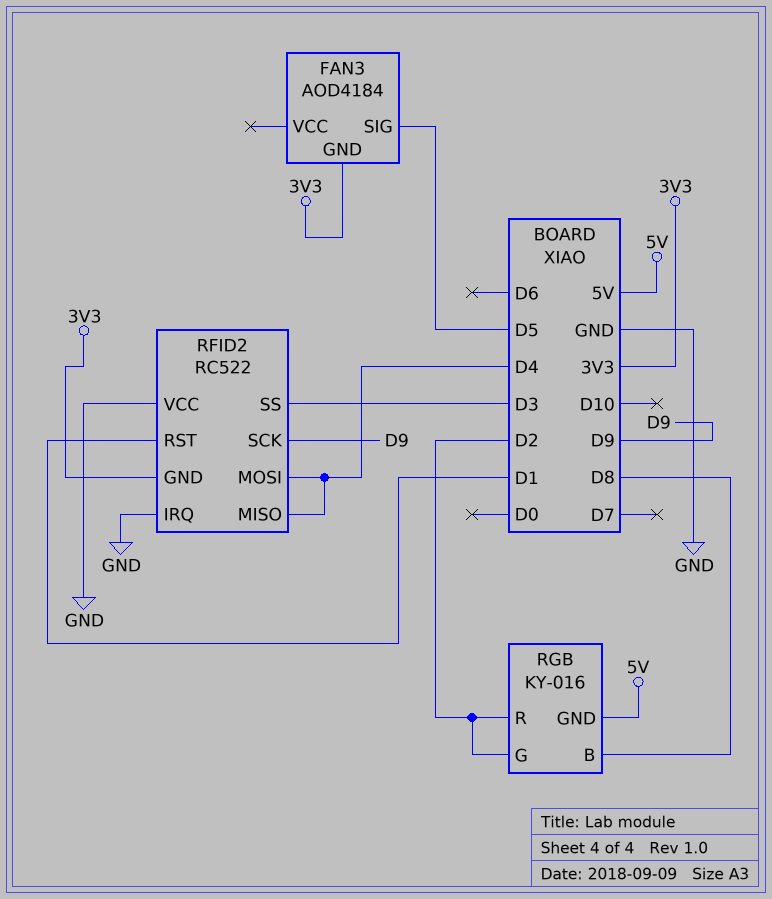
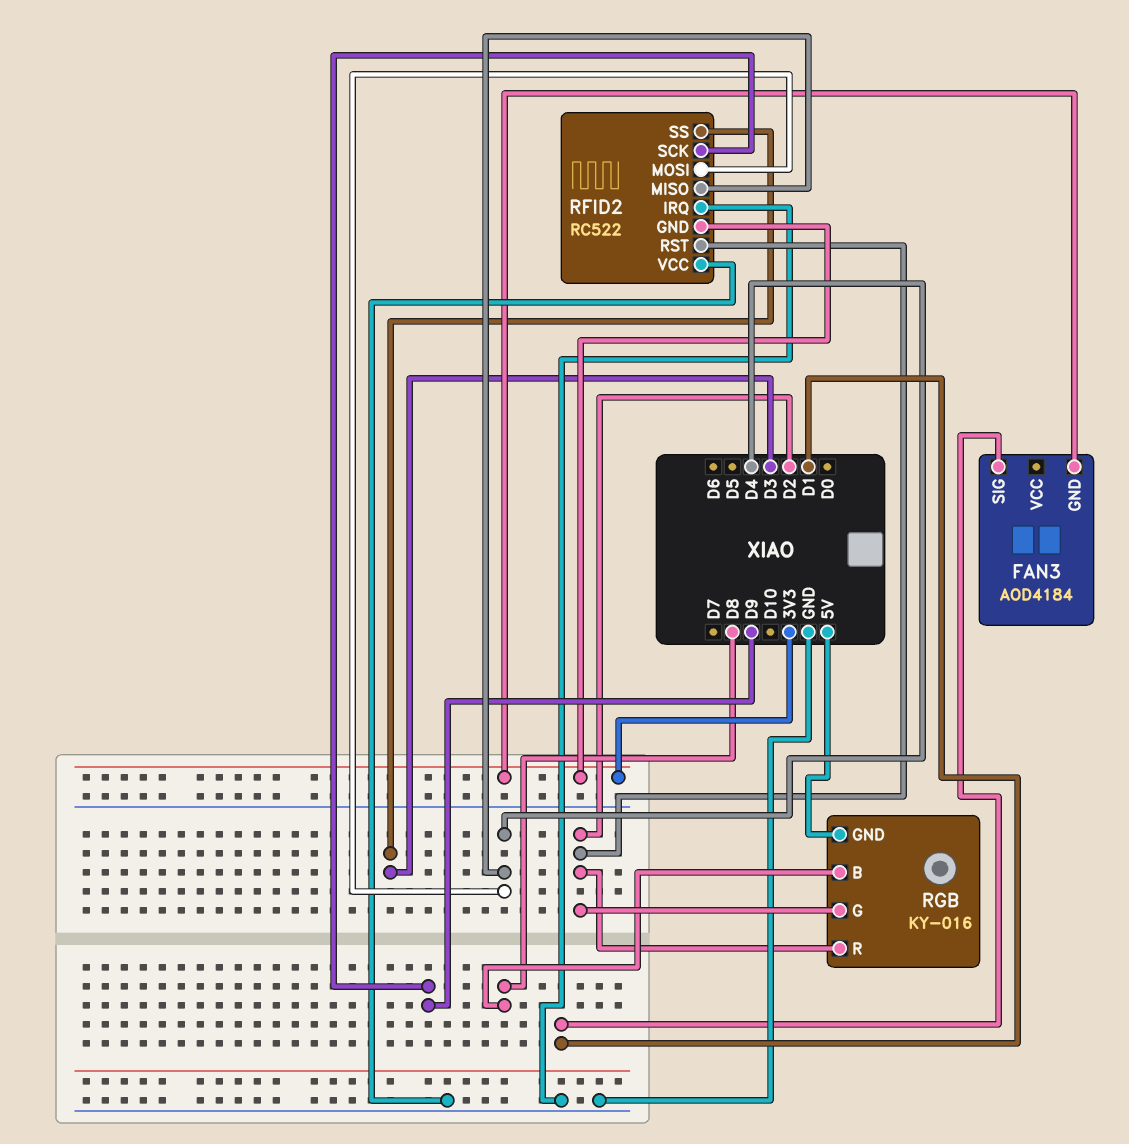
FAN3 pin SIG: D5 -> D1
RFID2 pin RST: D1 -> D2

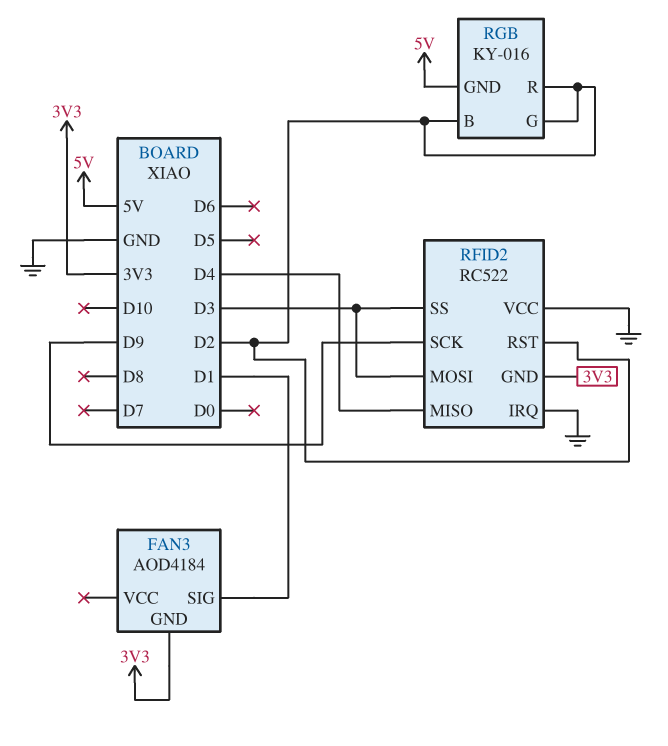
RFID2 pin MOSI: D4 -> D3
RGB pin B: D8 -> D2

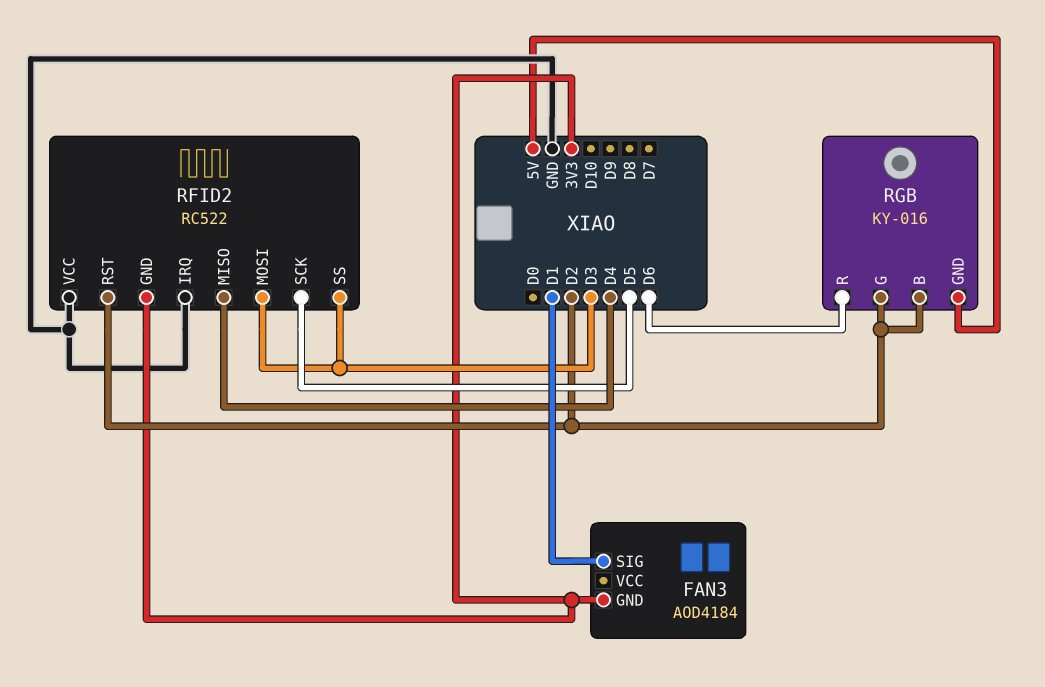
RFID2 pin SCK: D9 -> D5
RGB pin R: D2 -> D6

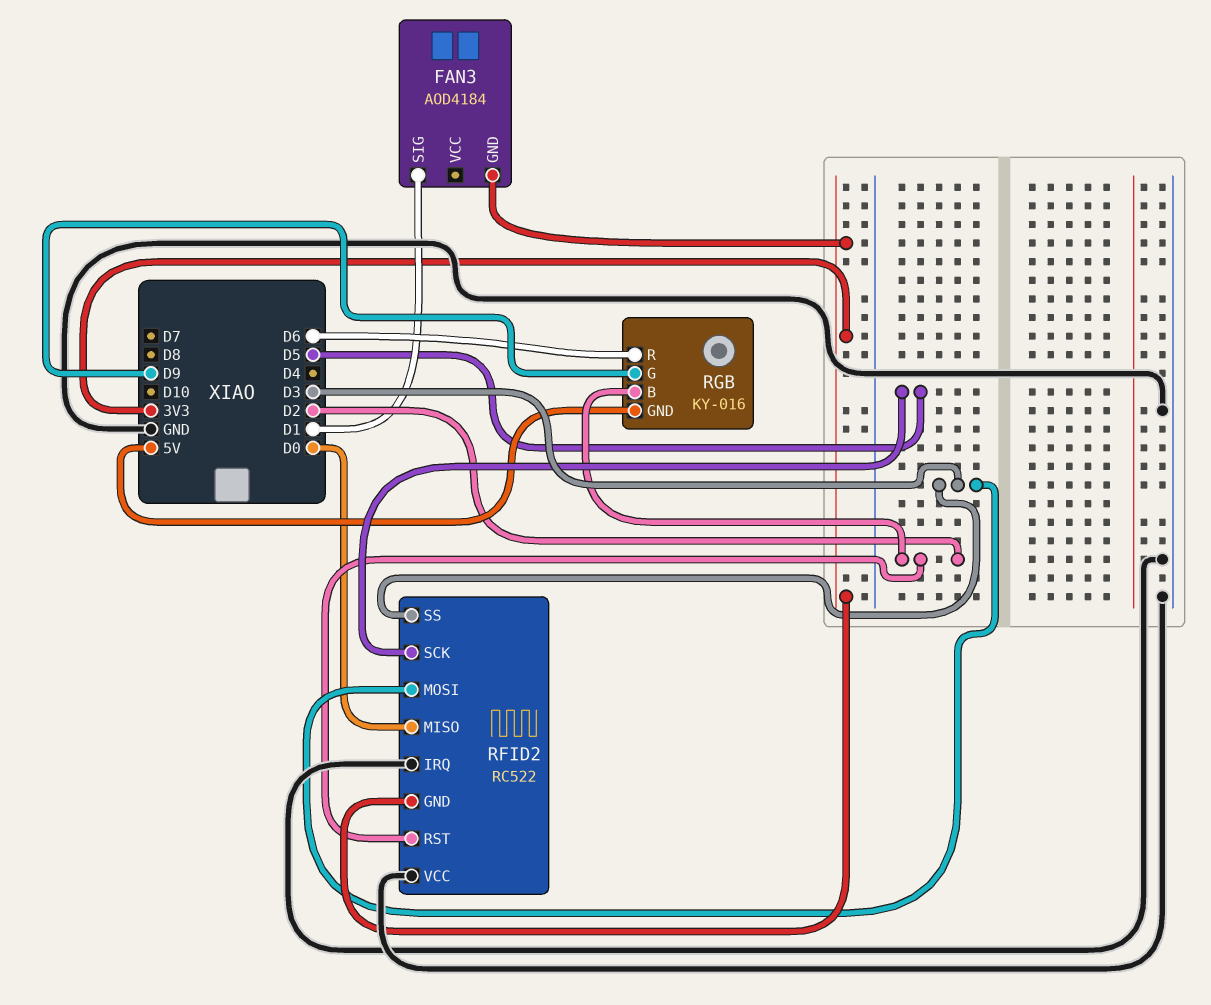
RFID2 pin MISO: D4 -> D0
RGB pin G: D2 -> D9

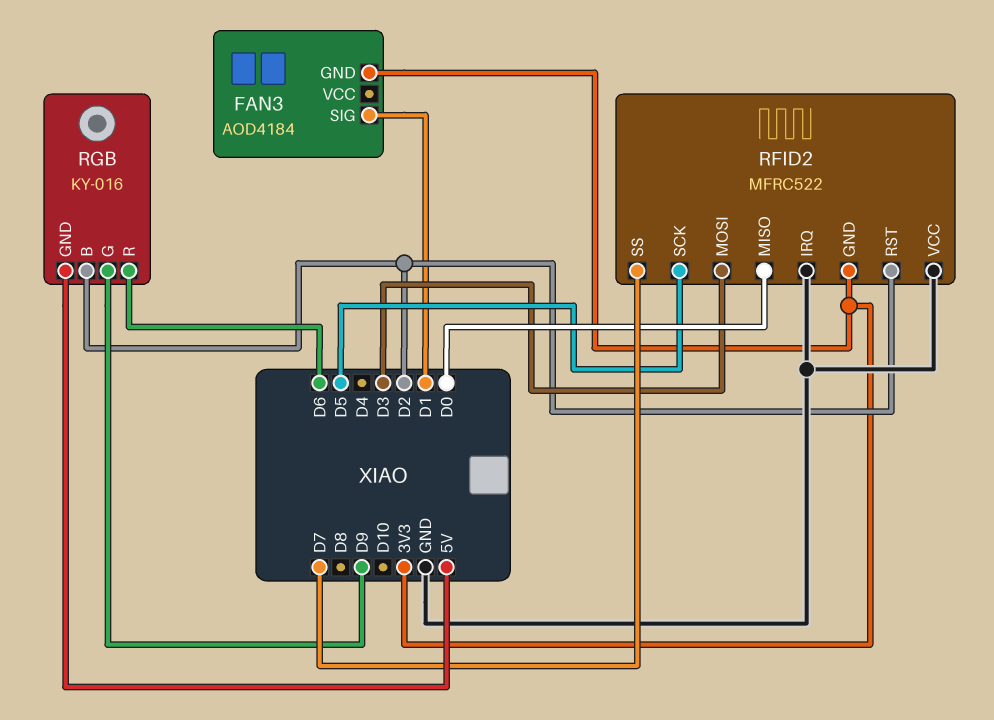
RFID2: RC522 -> MFRC522
RFID2 pin SS: D3 -> D7

